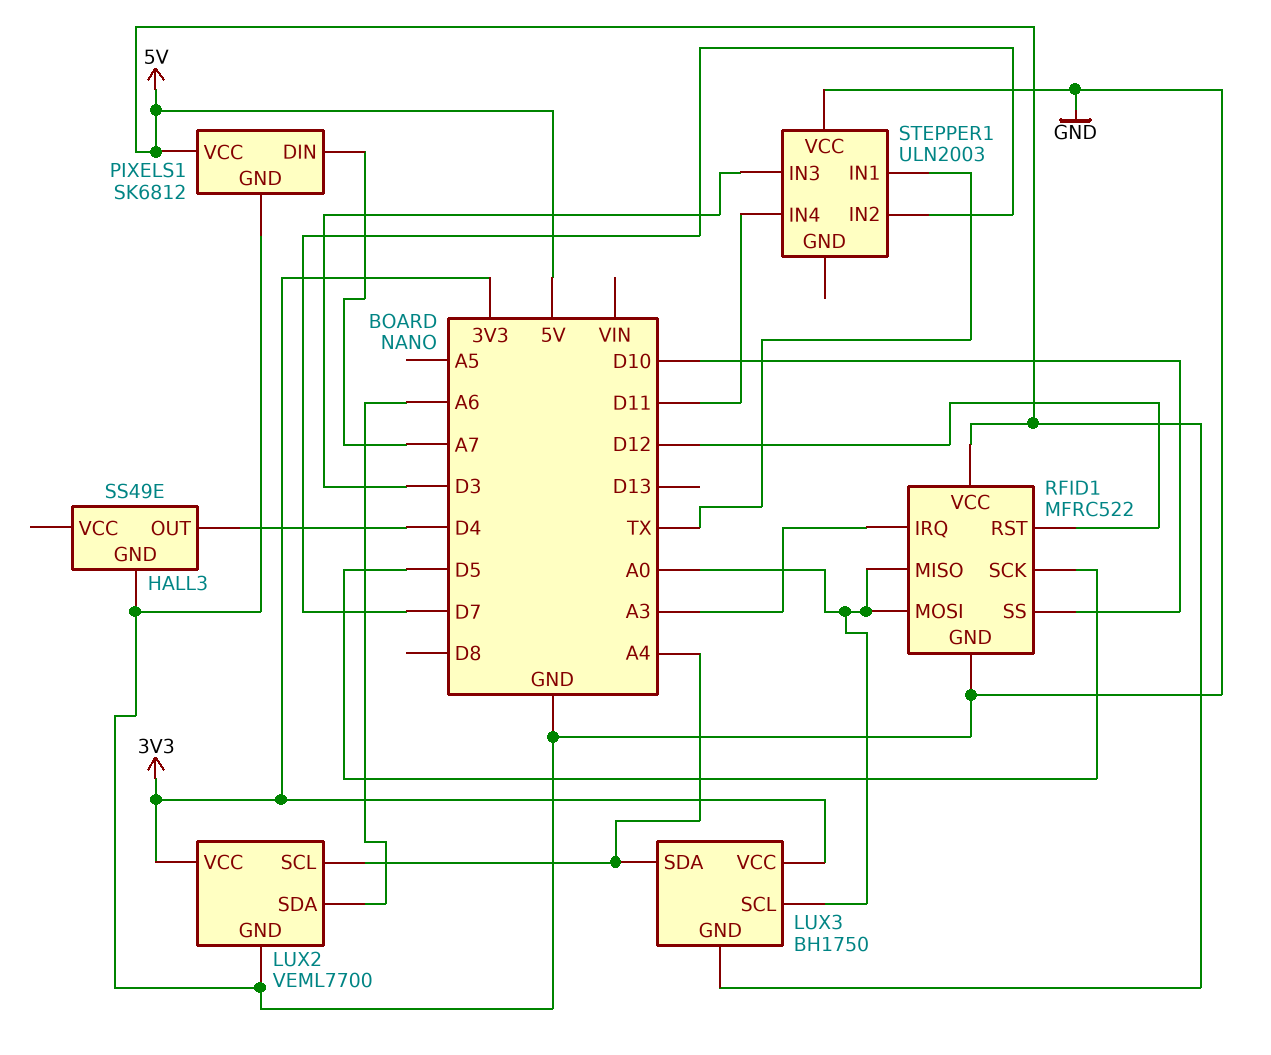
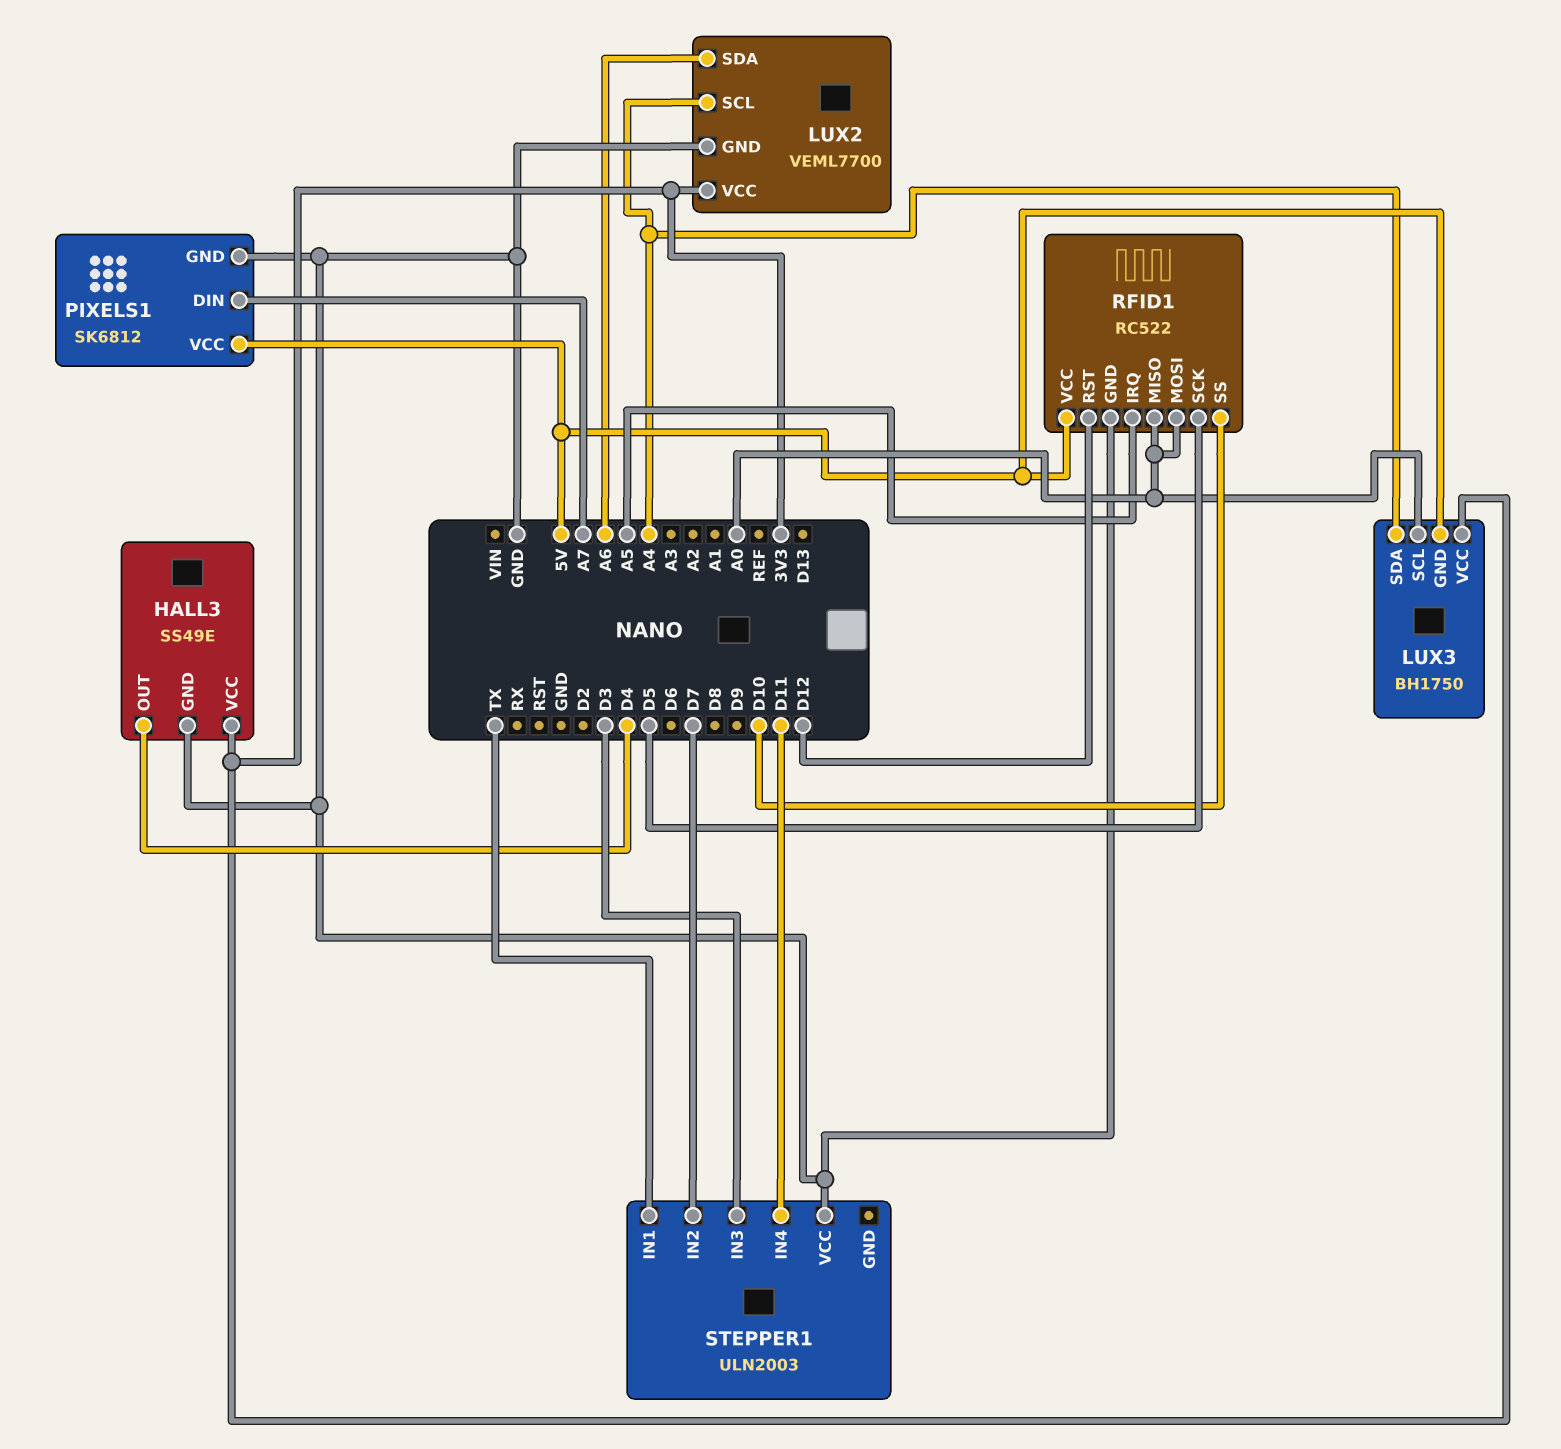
HALL3 pin VCC: none -> 3V3
RFID1: MFRC522 -> RC522
RFID1 pin IRQ: A3 -> A5

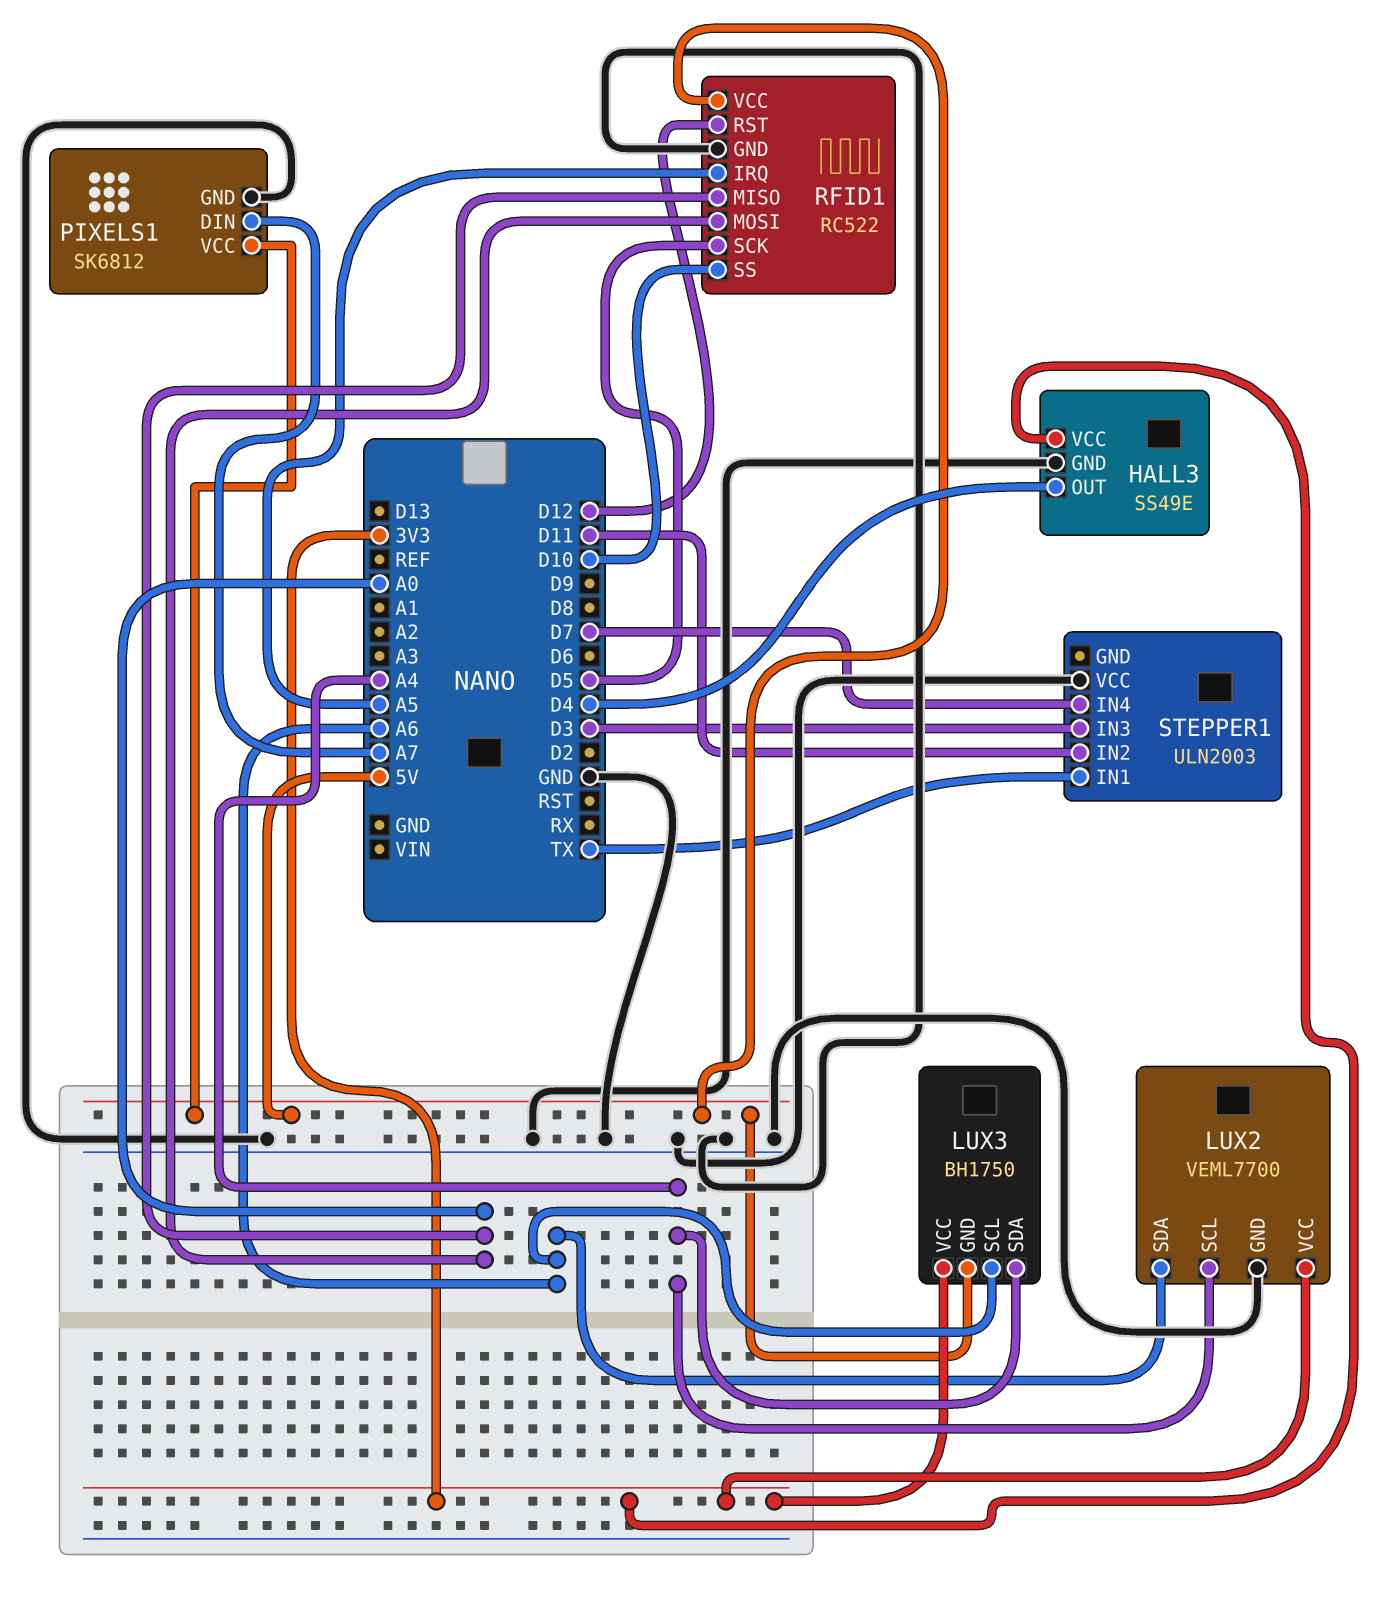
LUX3 pin SCL: A0 -> A6
STEPPER1 pin IN2: D7 -> D11
STEPPER1 pin IN4: D11 -> D7

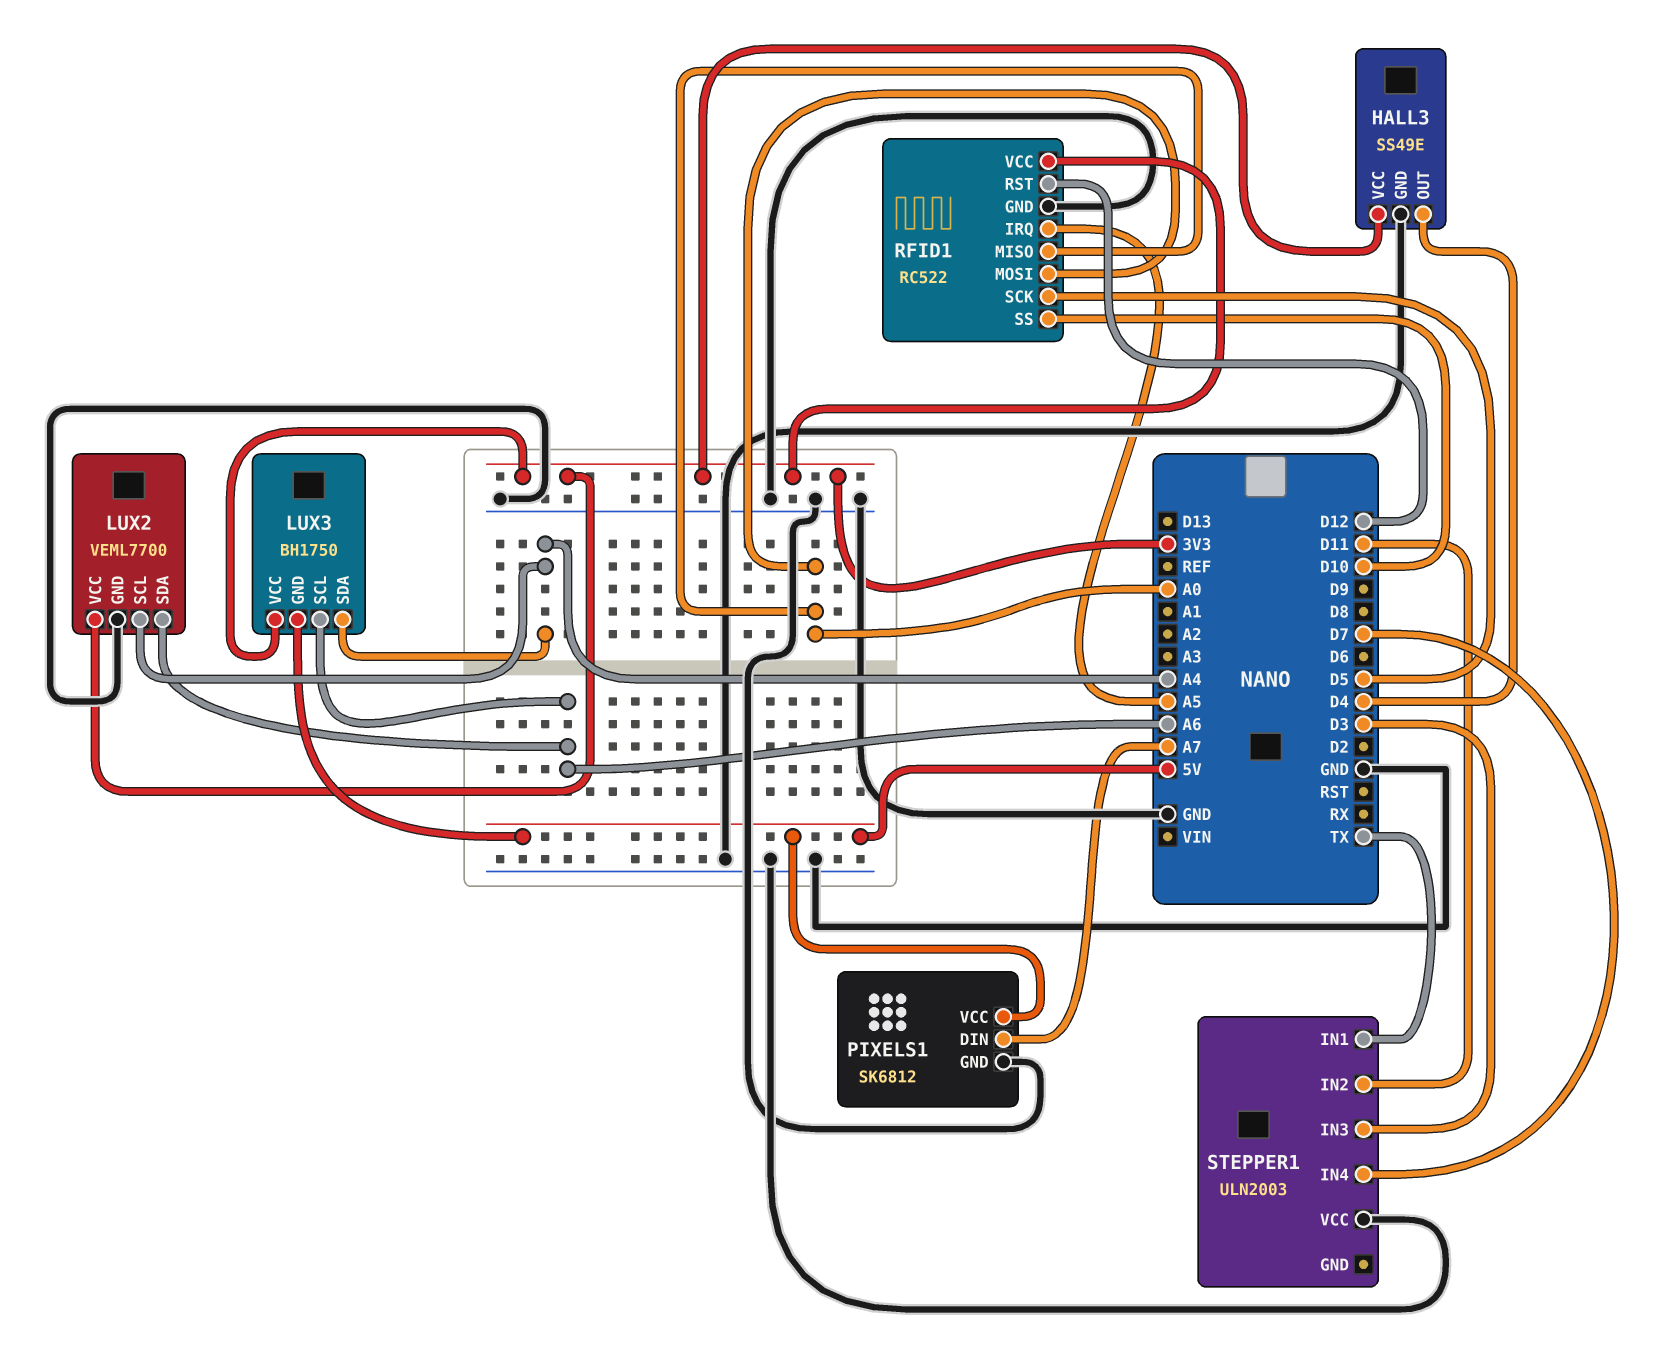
RFID1 pin VCC: 5V -> 3V3

